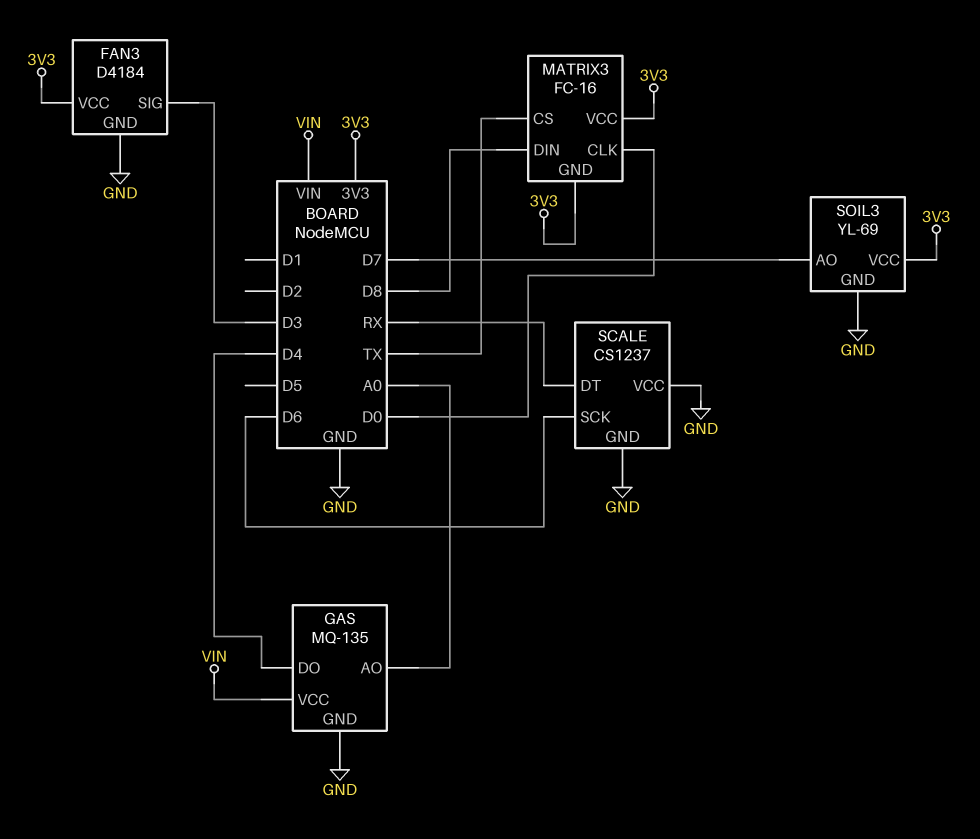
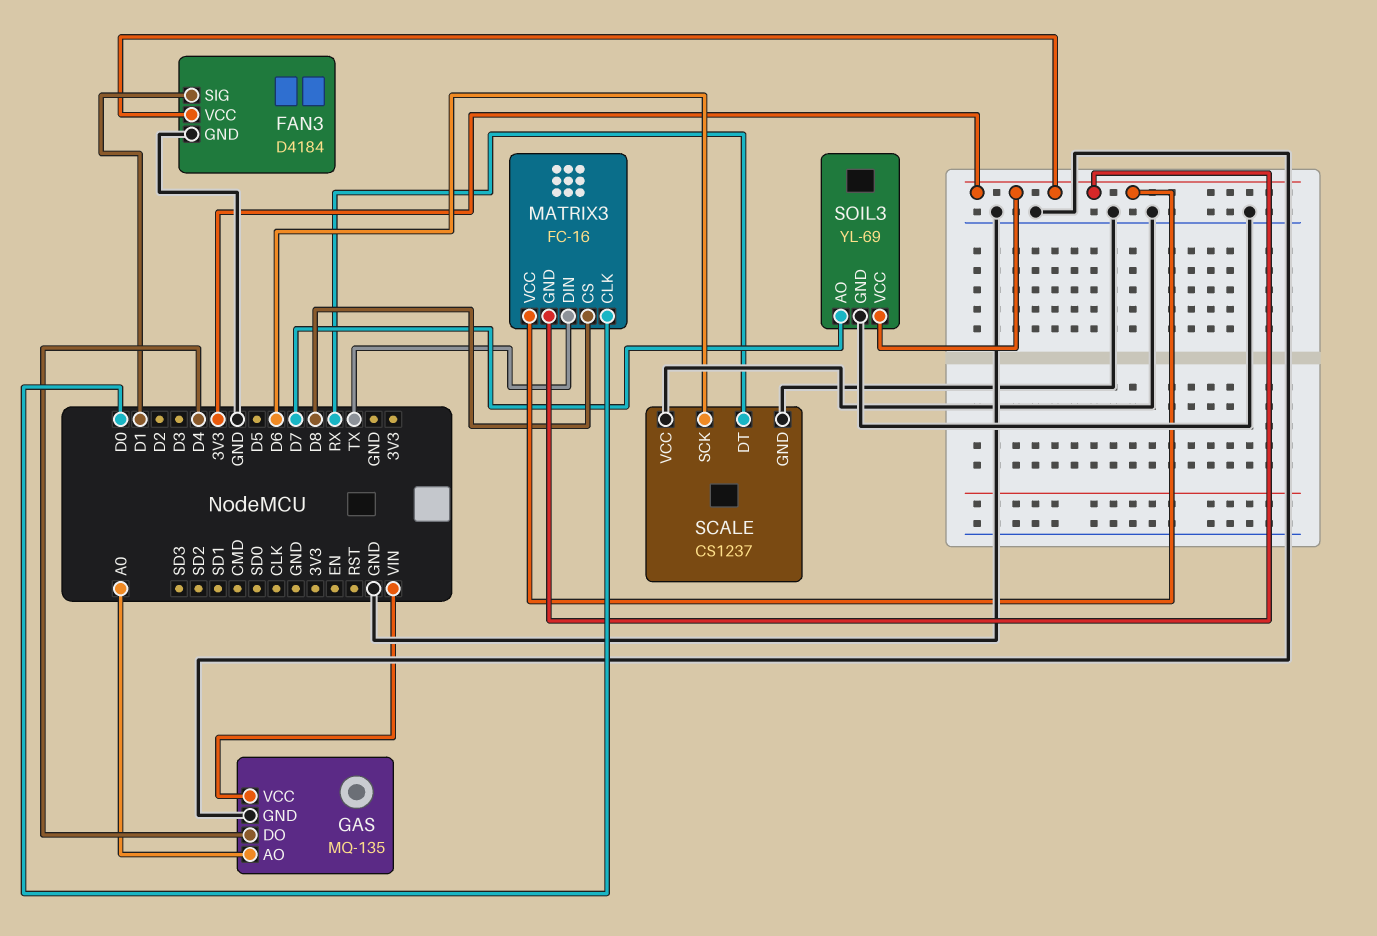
FAN3 pin SIG: D3 -> D1
MATRIX3 pin CS: TX -> D8
MATRIX3 pin DIN: D8 -> TX

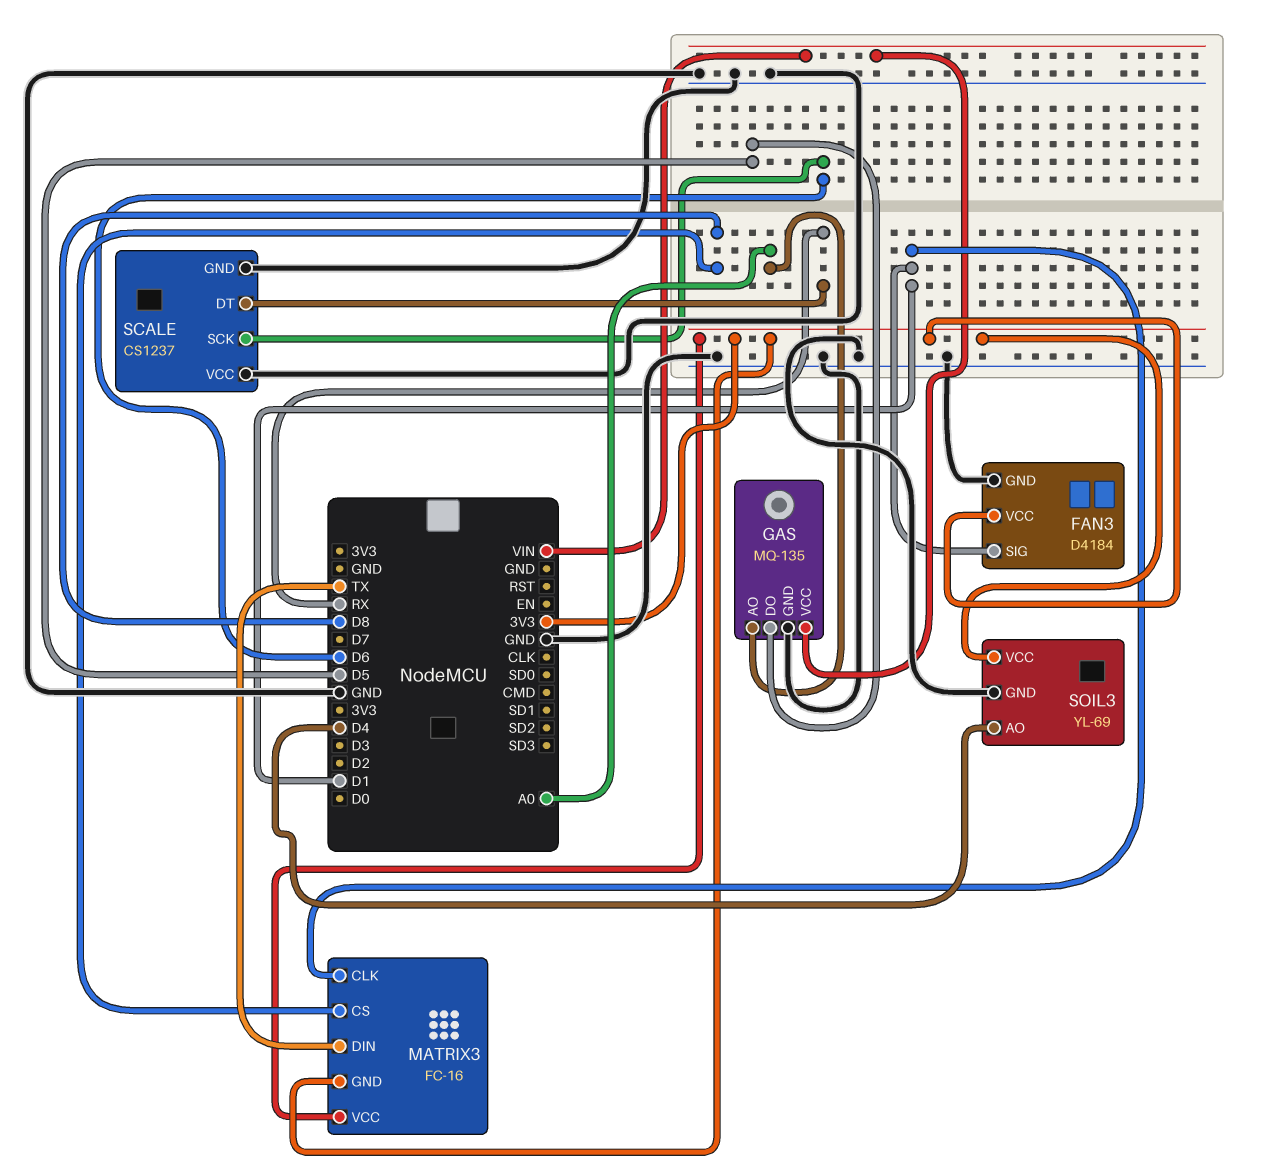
GAS pin DO: D4 -> D5
MATRIX3 pin CLK: D0 -> D1
SOIL3 pin AO: D7 -> D4

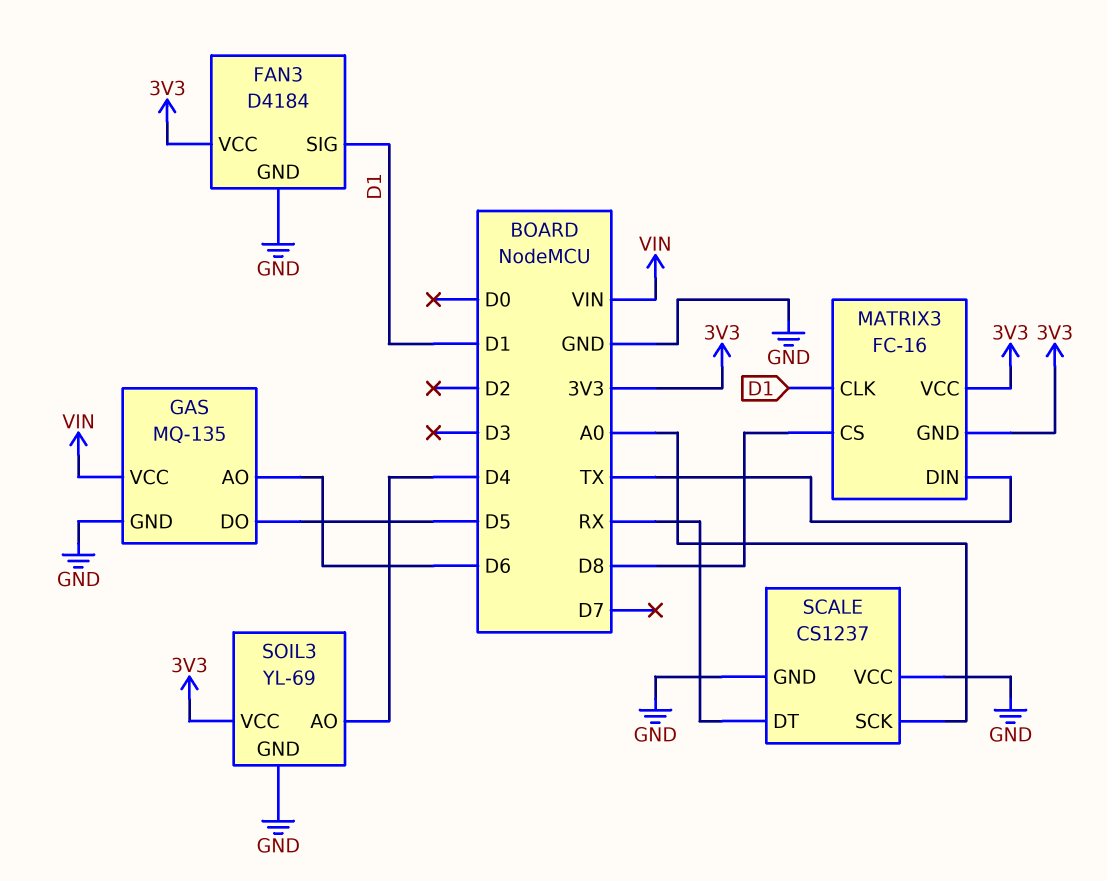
GAS pin AO: A0 -> D6
SCALE pin SCK: D6 -> A0

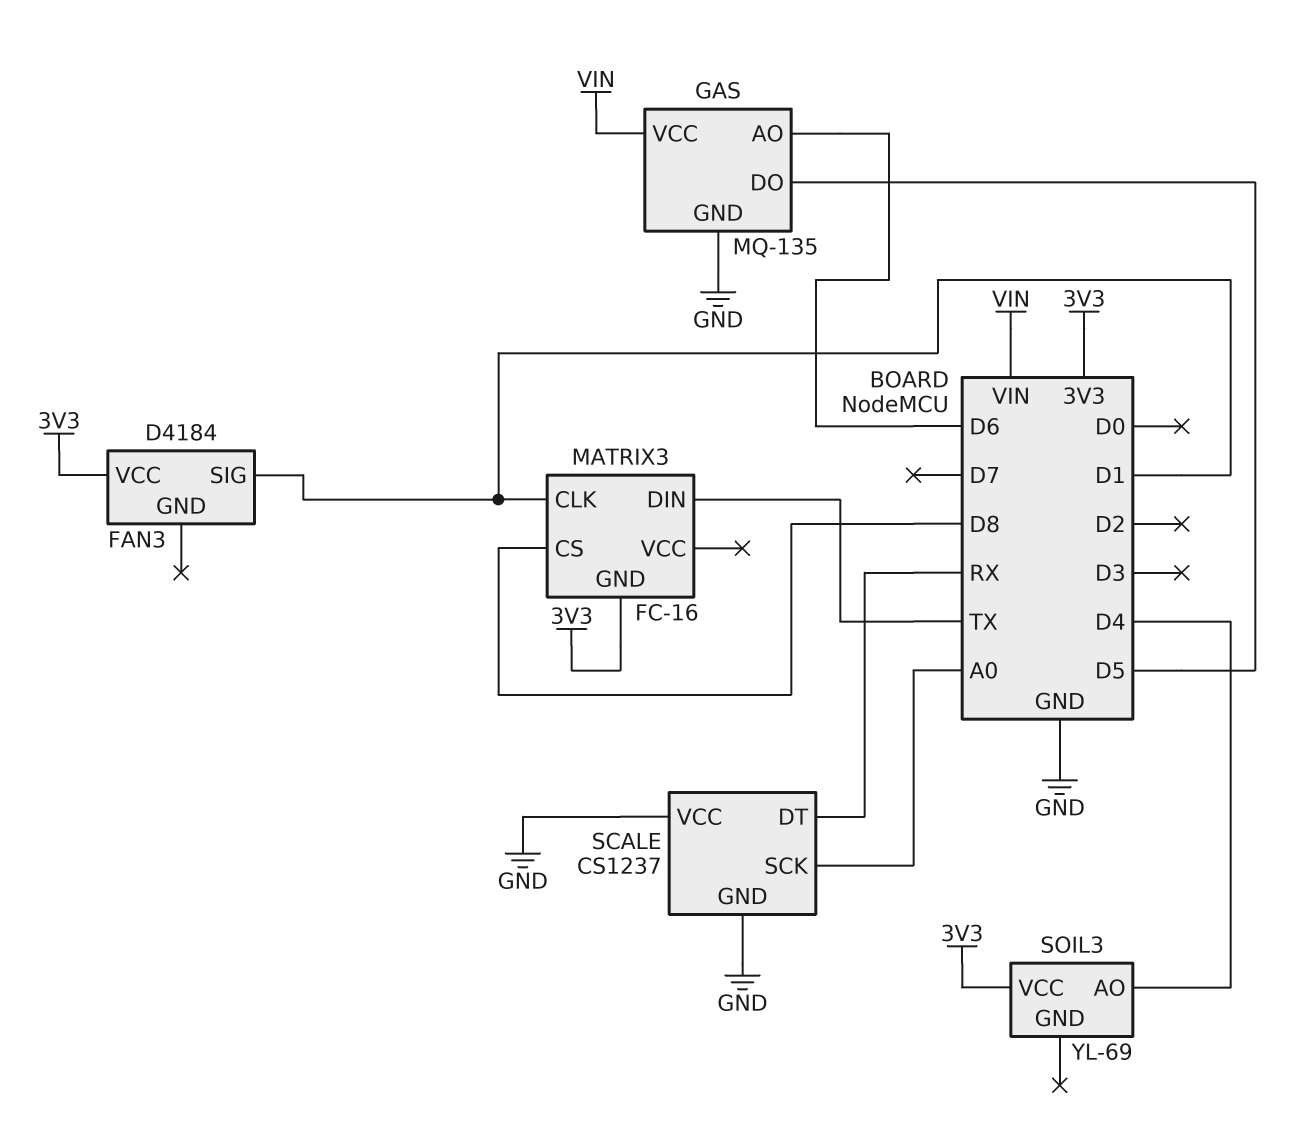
FAN3 pin GND: GND -> none
MATRIX3 pin VCC: 3V3 -> none
SOIL3 pin GND: GND -> none

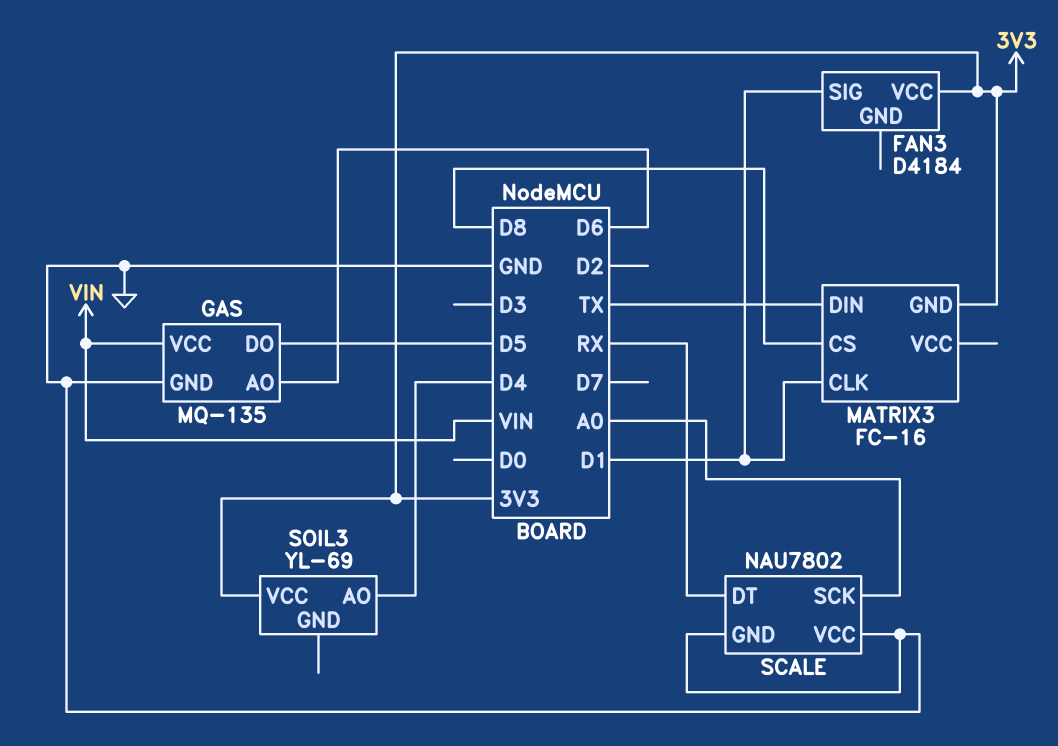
SCALE: CS1237 -> NAU7802

